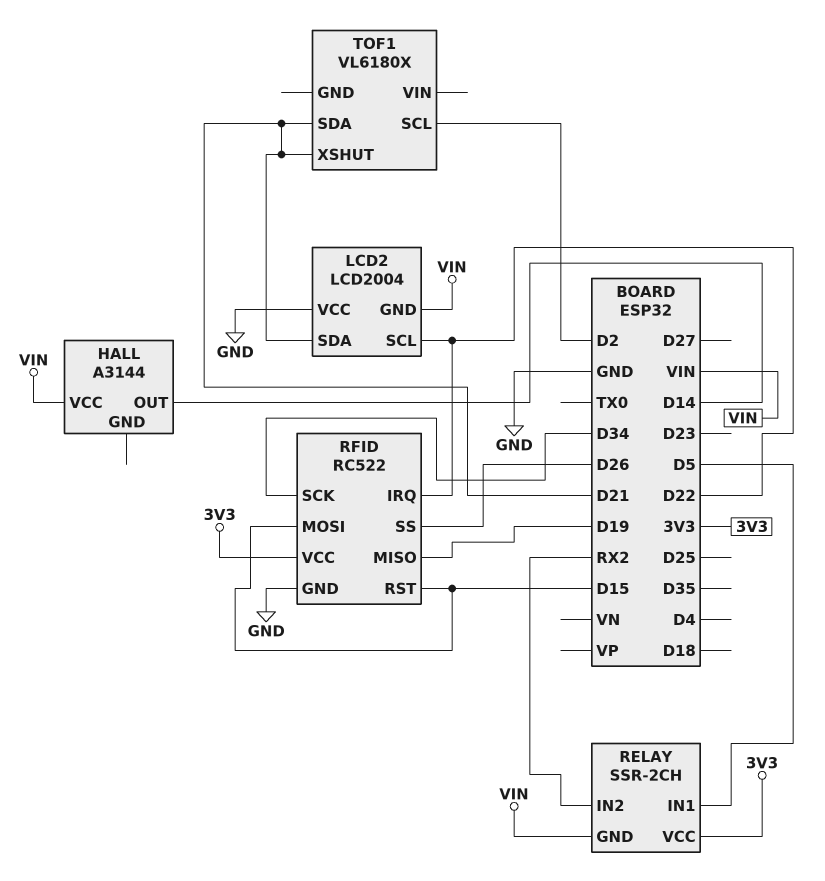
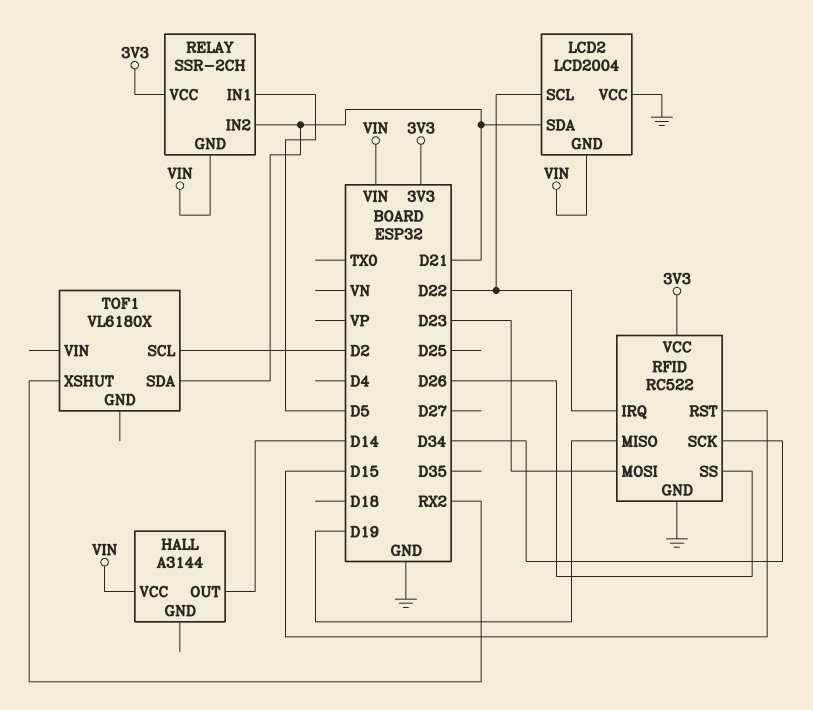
RELAY pin IN2: RX2 -> D21
RFID pin MOSI: D15 -> D23
TOF1 pin XSHUT: D21 -> RX2

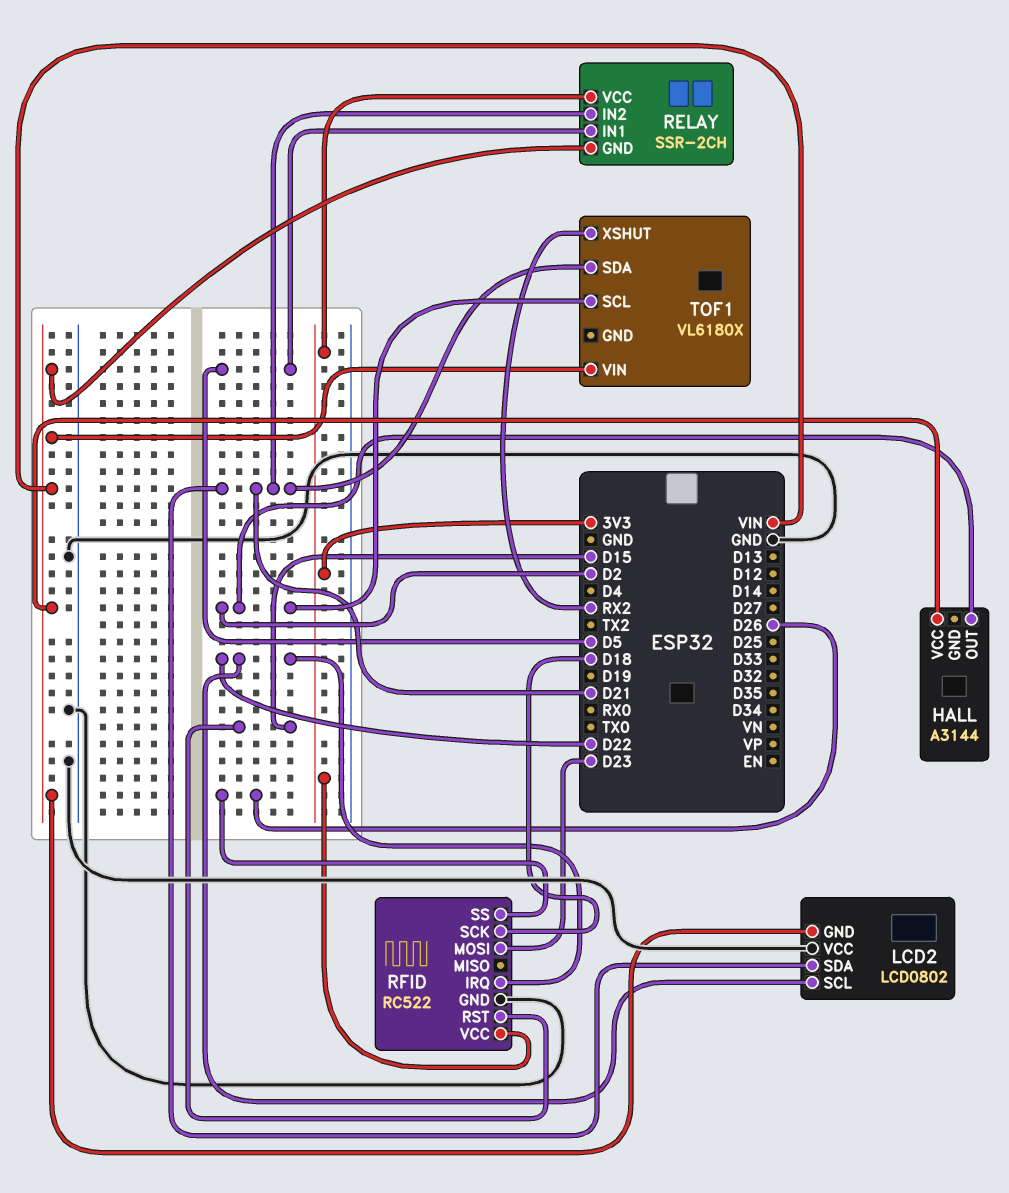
HALL pin OUT: D14 -> D2
LCD2: LCD2004 -> LCD0802
RFID pin MISO: D19 -> none
RFID pin SCK: D34 -> D18
TOF1 pin VIN: none -> VIN

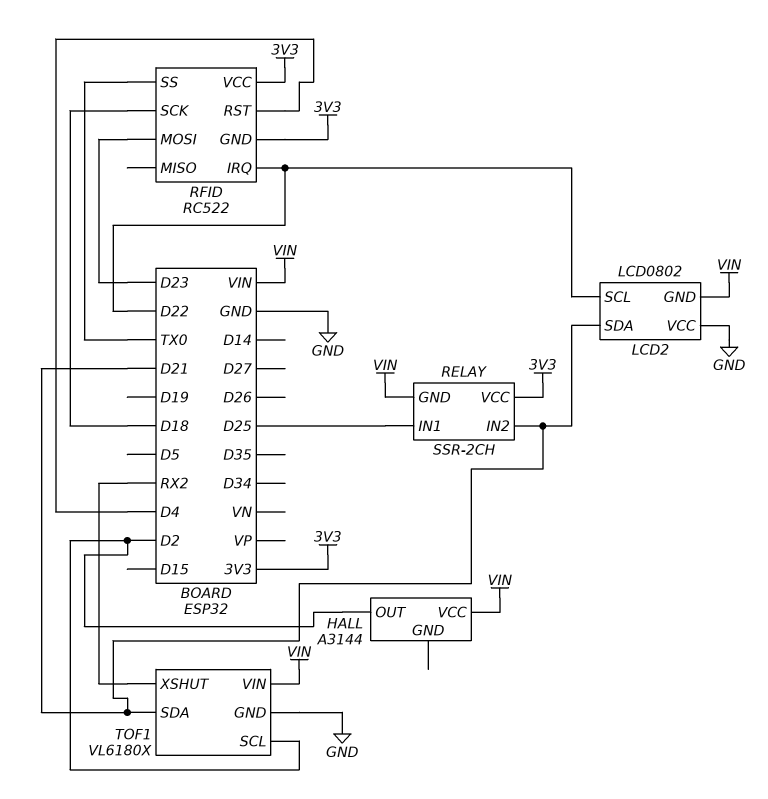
RELAY pin IN1: D5 -> D25
RFID pin GND: GND -> 3V3
RFID pin RST: D15 -> D4
RFID pin SS: D26 -> TX0
TOF1 pin GND: none -> GND

